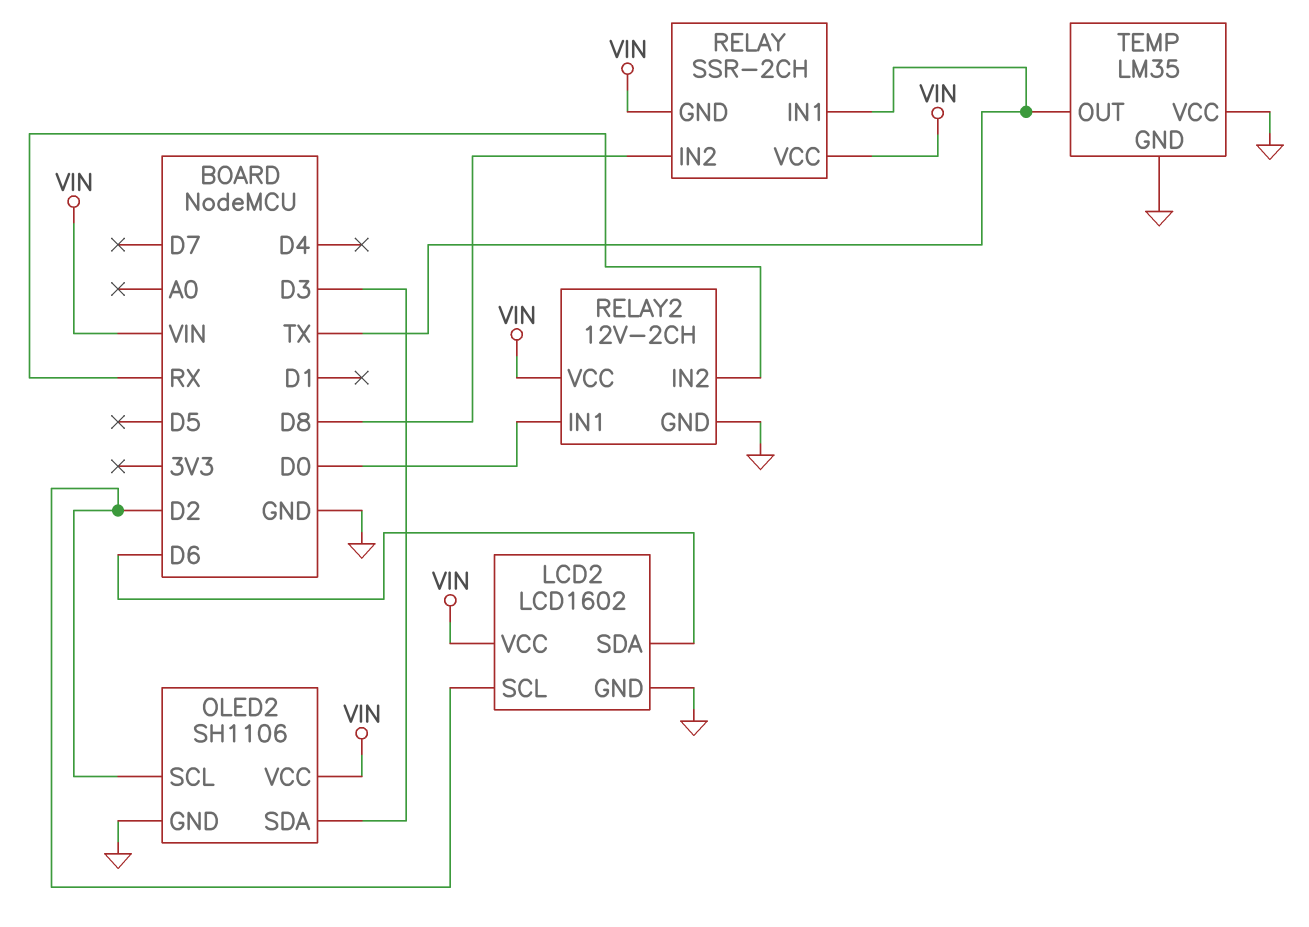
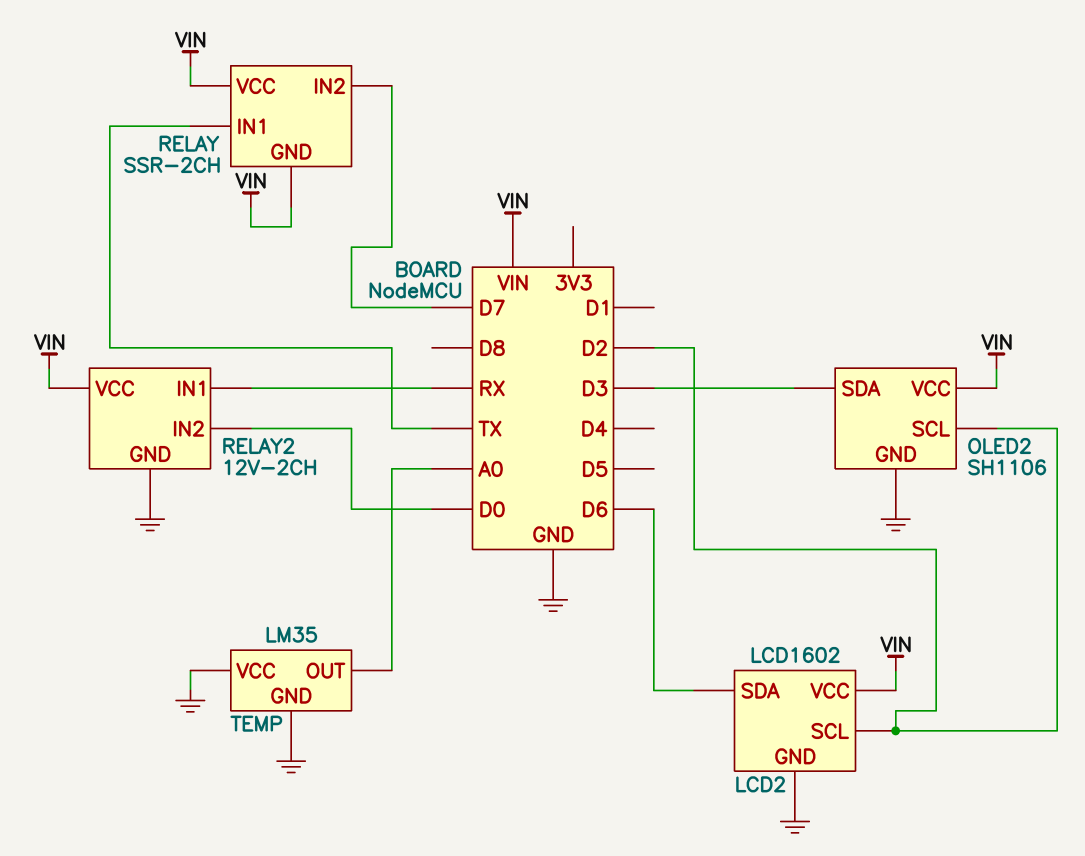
RELAY pin IN2: D8 -> D7
RELAY2 pin IN1: D0 -> RX
RELAY2 pin IN2: RX -> D0
TEMP pin OUT: TX -> A0

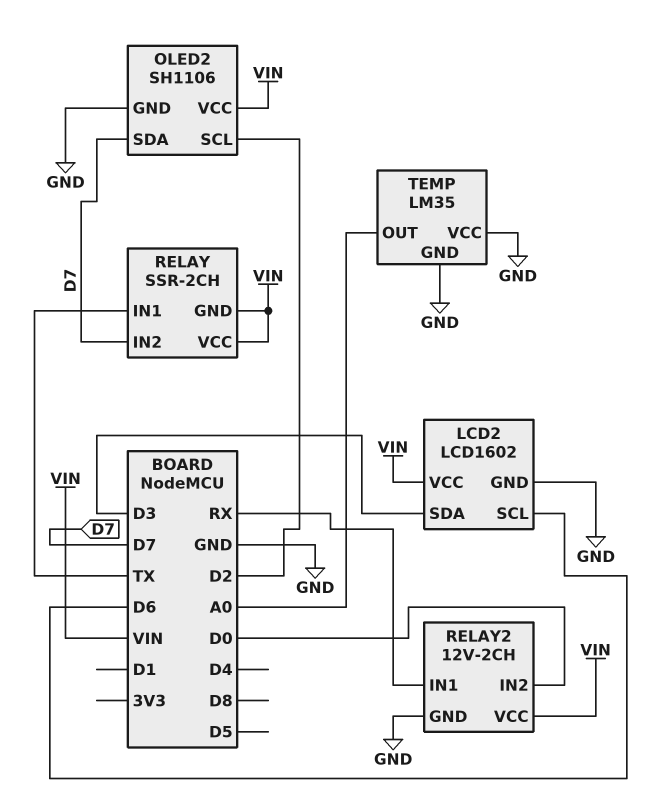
LCD2 pin SCL: D2 -> D6
LCD2 pin SDA: D6 -> D3
OLED2 pin SDA: D3 -> D7

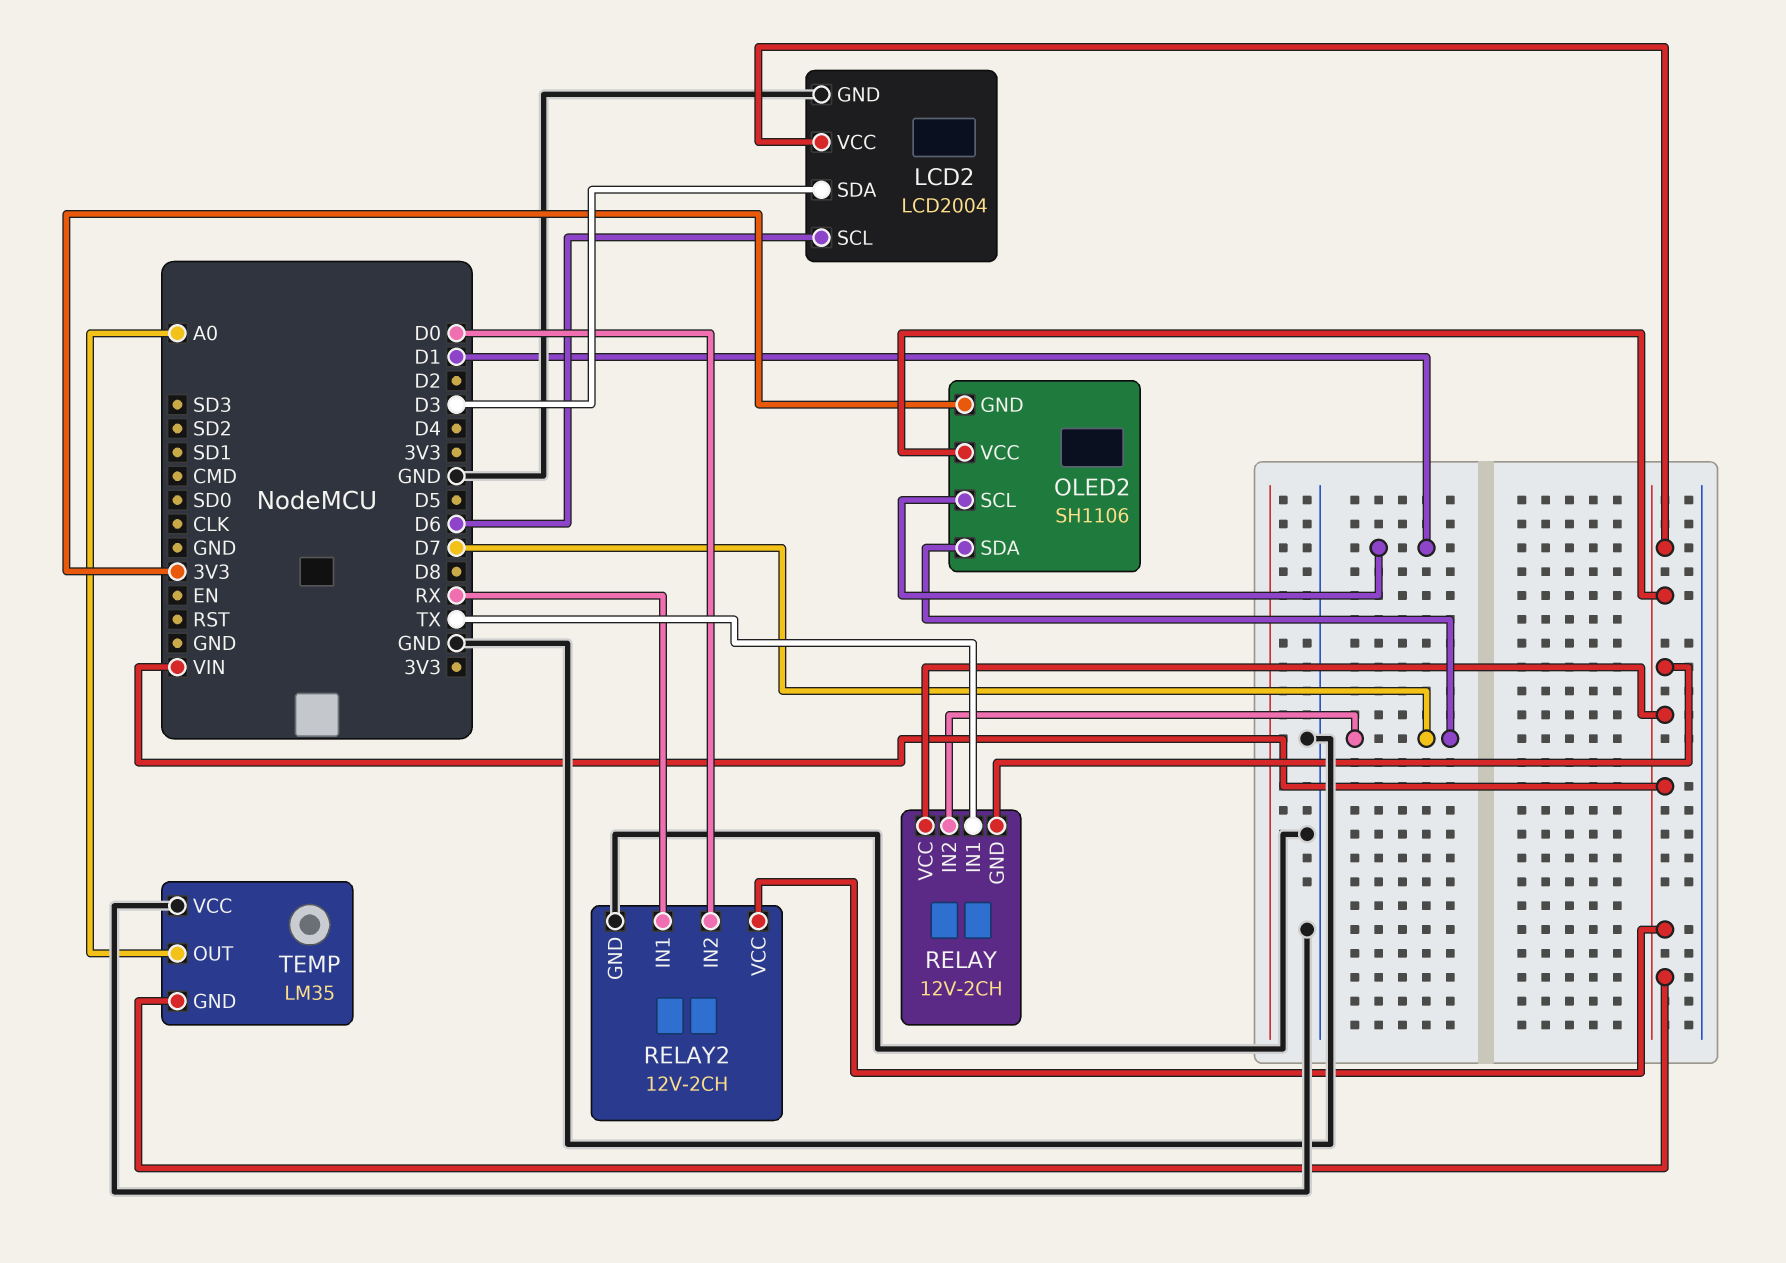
LCD2: LCD1602 -> LCD2004
OLED2 pin GND: GND -> 3V3
OLED2 pin SCL: D2 -> D1
RELAY: SSR-2CH -> 12V-2CH
TEMP pin GND: GND -> VIN

